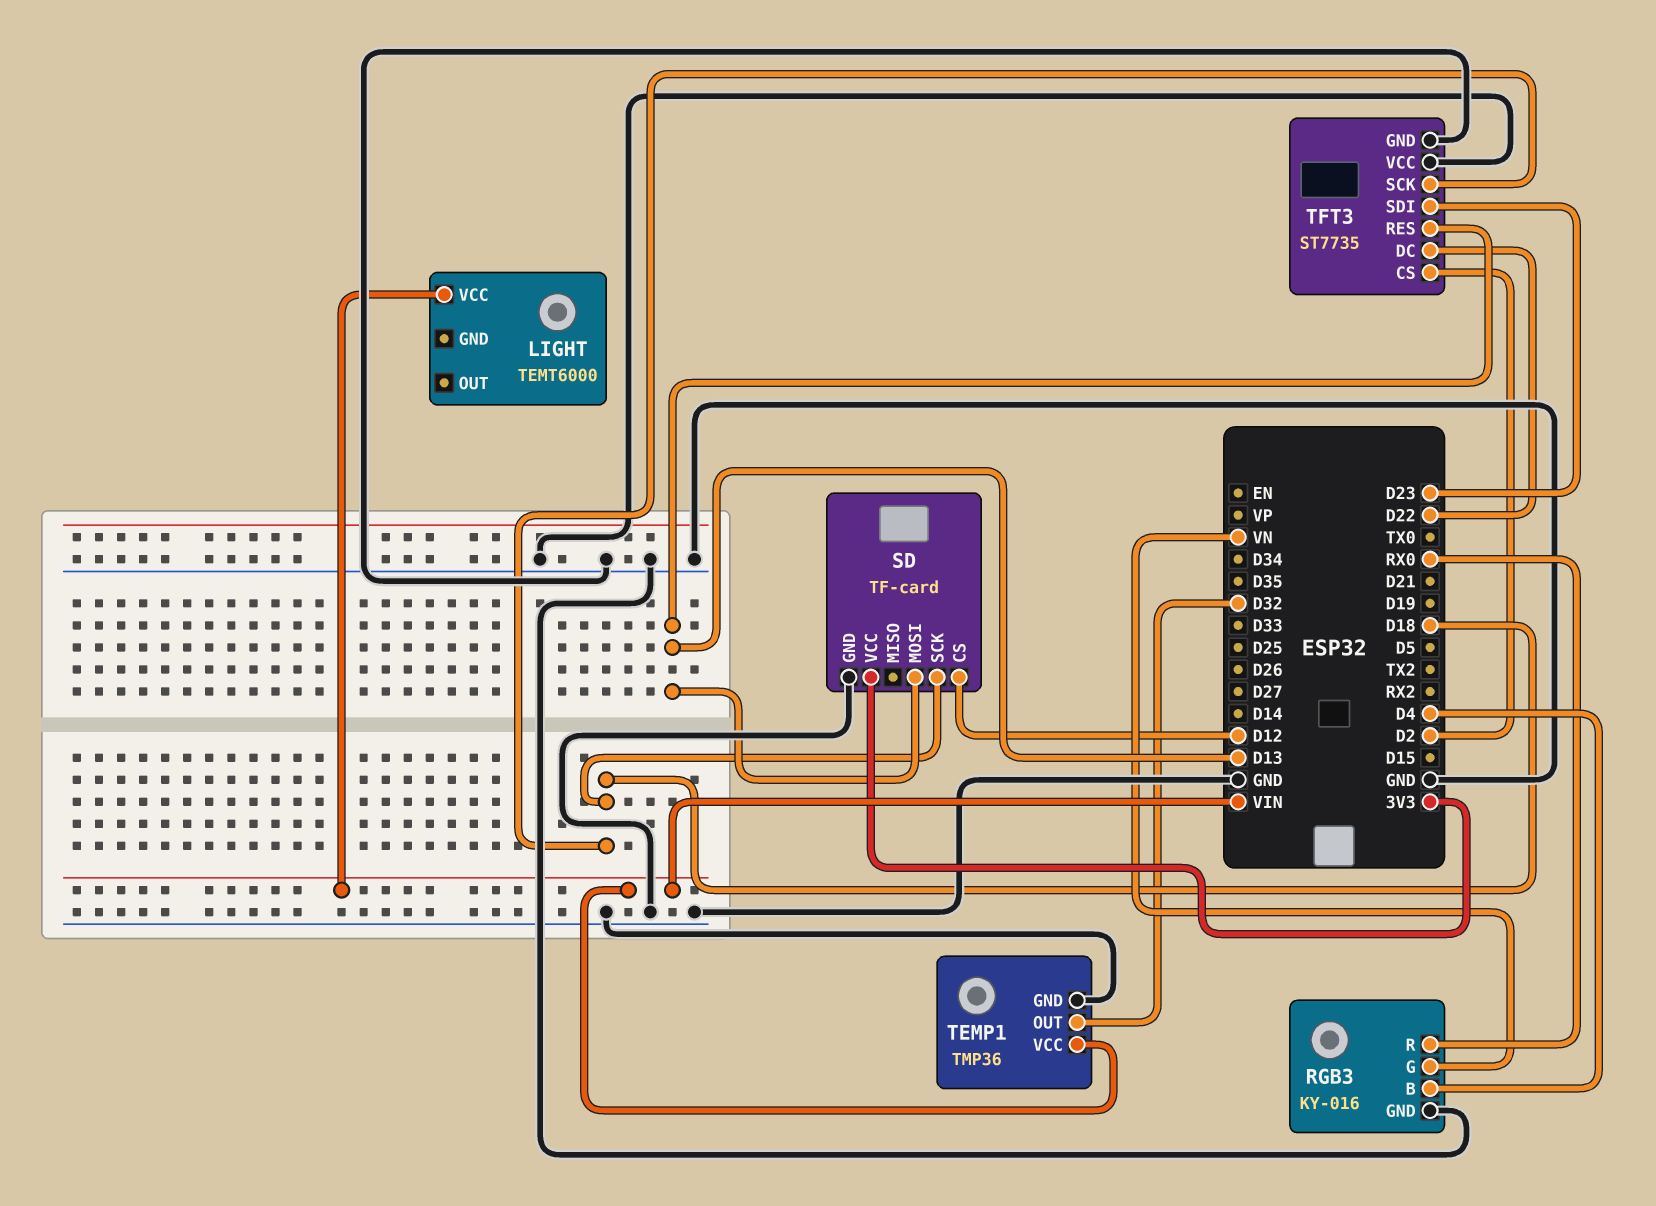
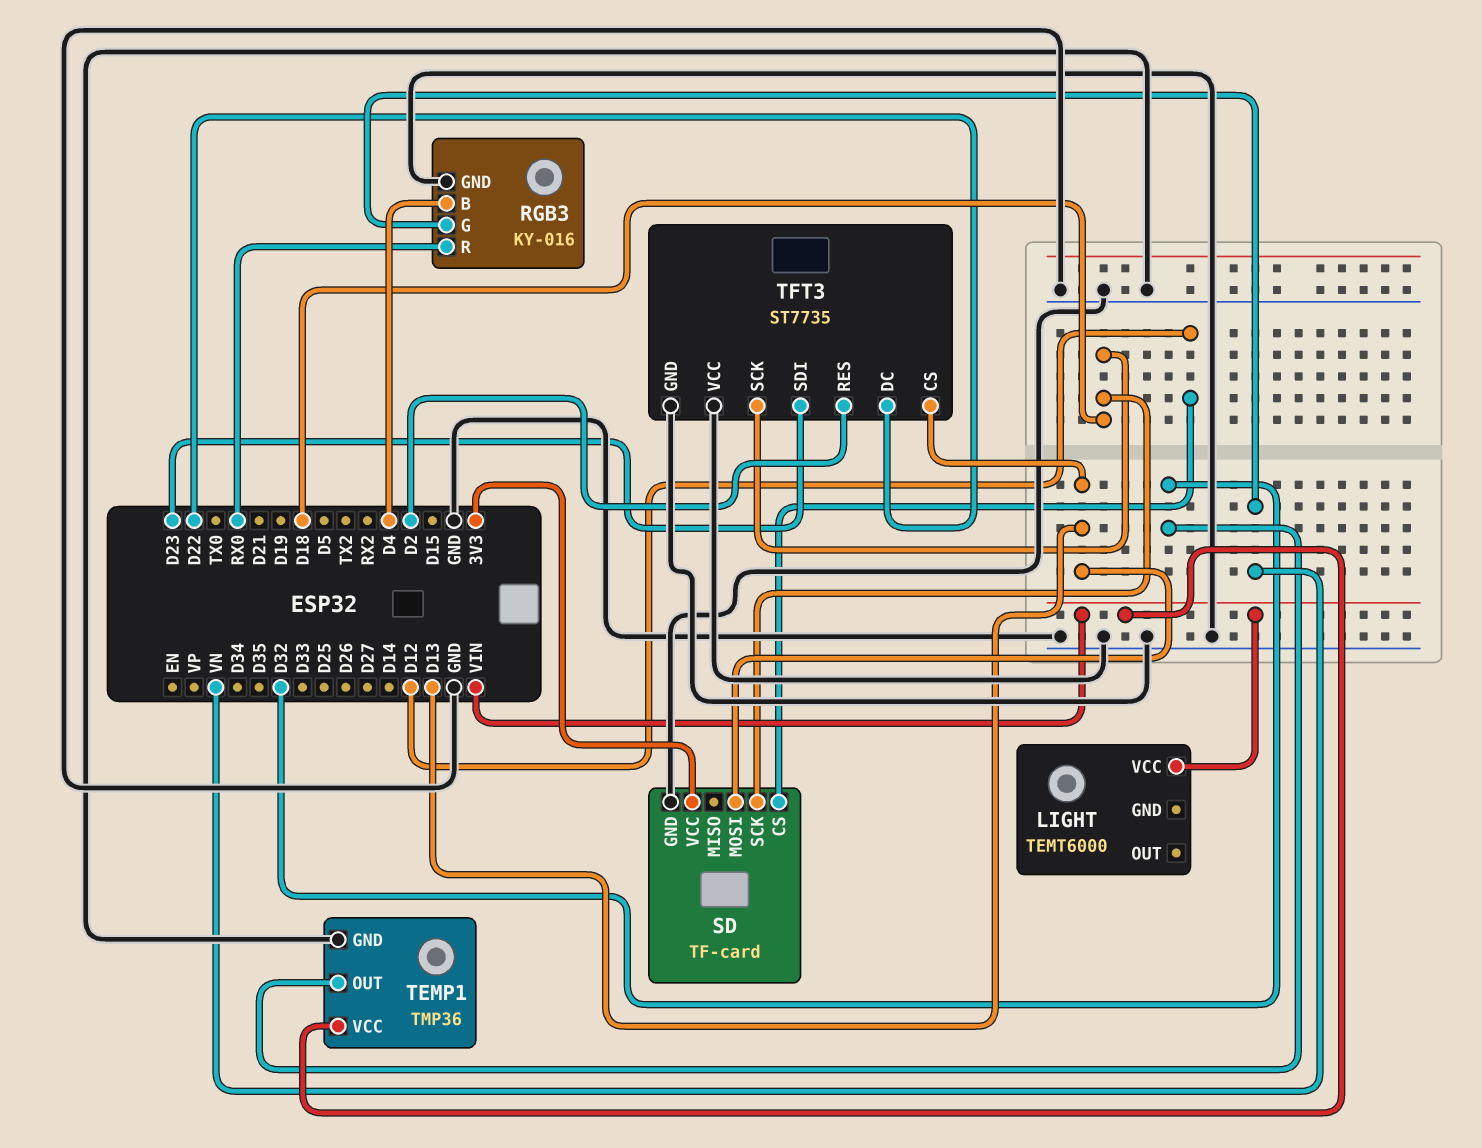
TFT3 pin CS: D2 -> D13
TFT3 pin RES: D13 -> D2

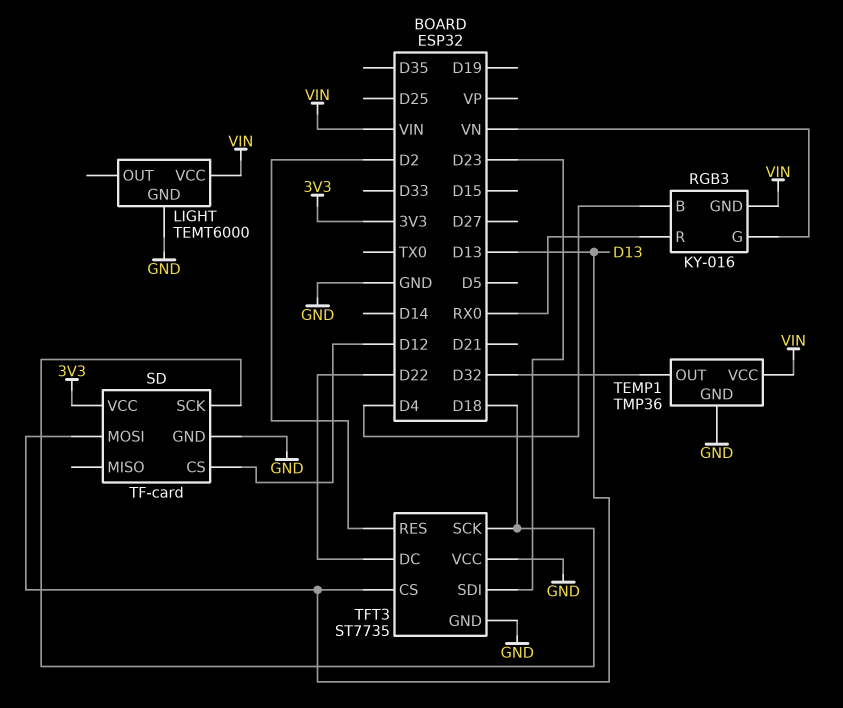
LIGHT pin GND: none -> GND
RGB3 pin GND: GND -> VIN

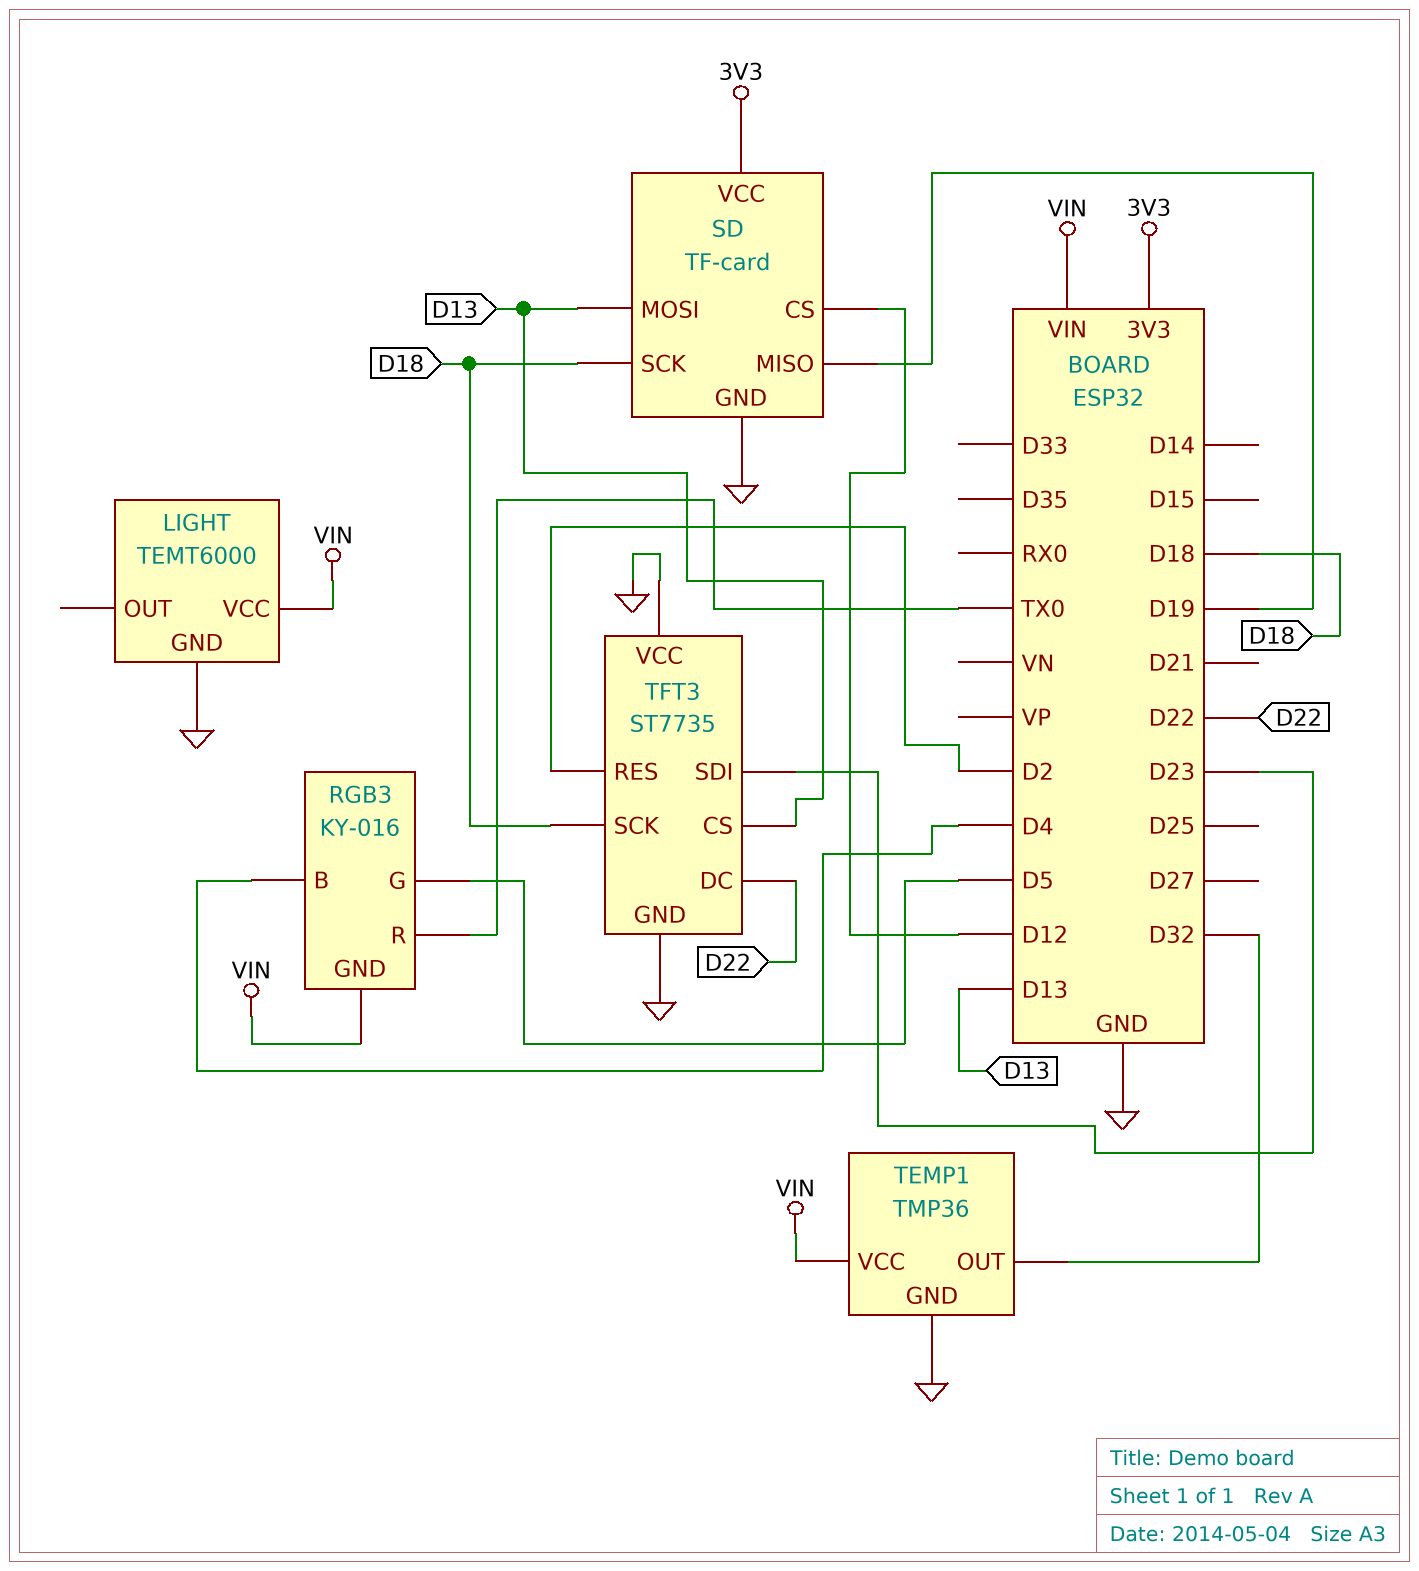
RGB3 pin G: VN -> D5
RGB3 pin R: RX0 -> TX0
SD pin MISO: none -> D19

